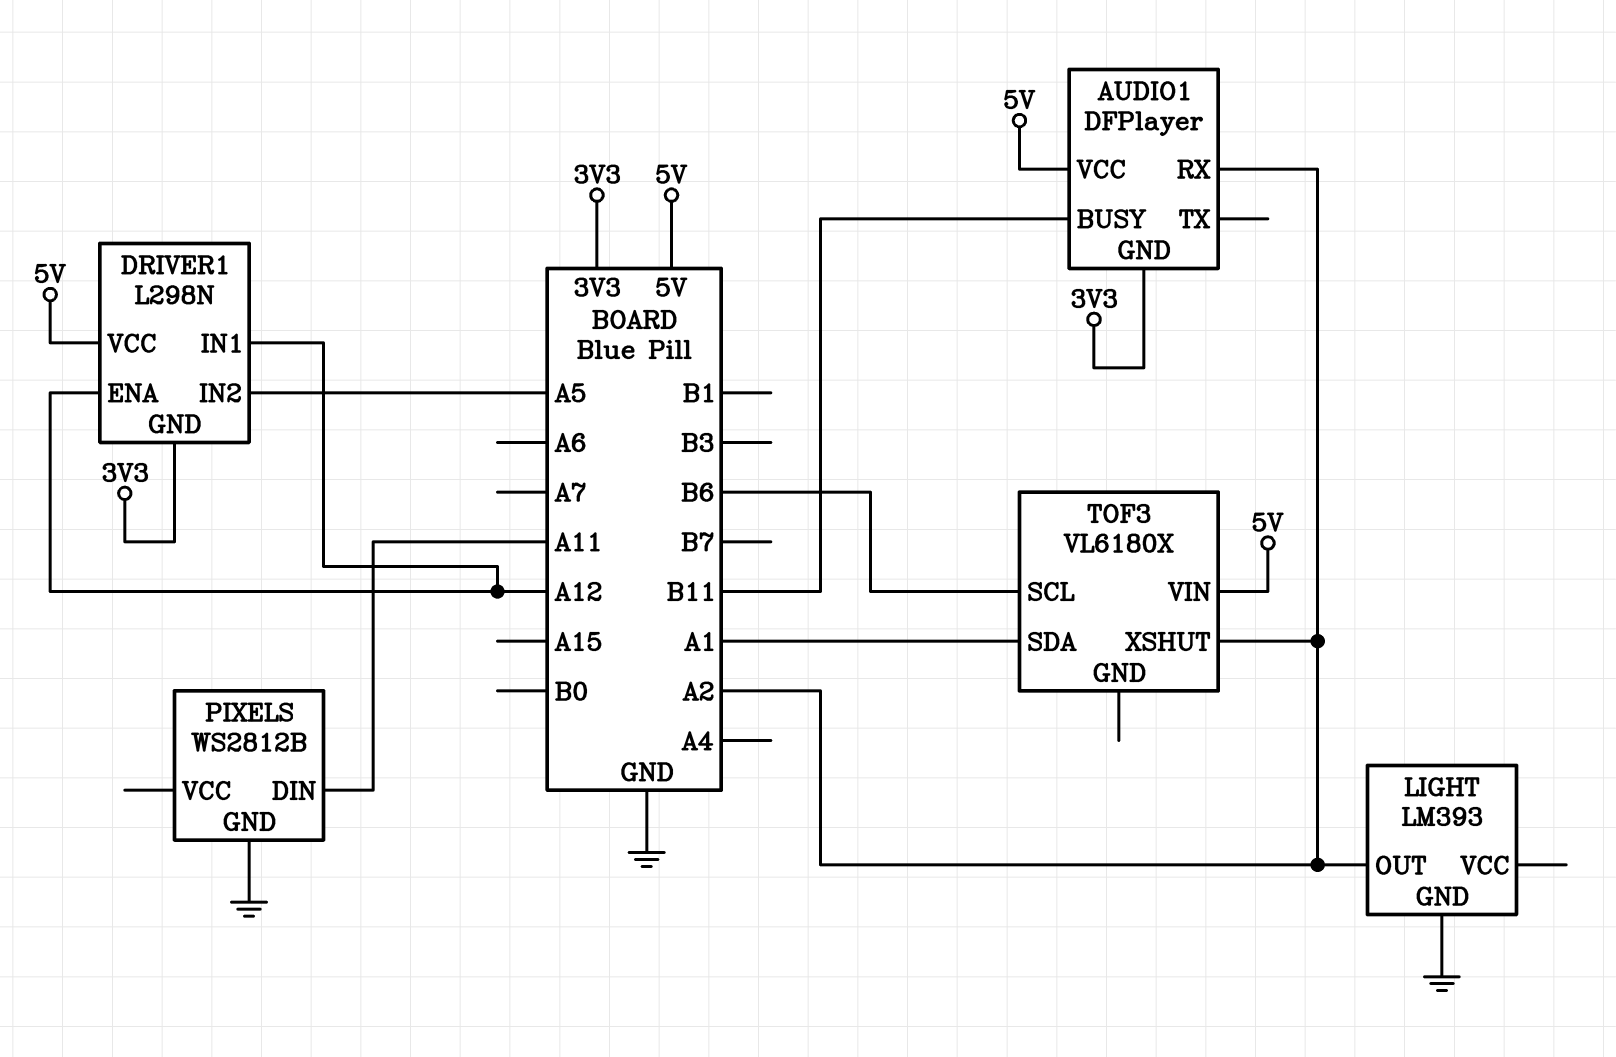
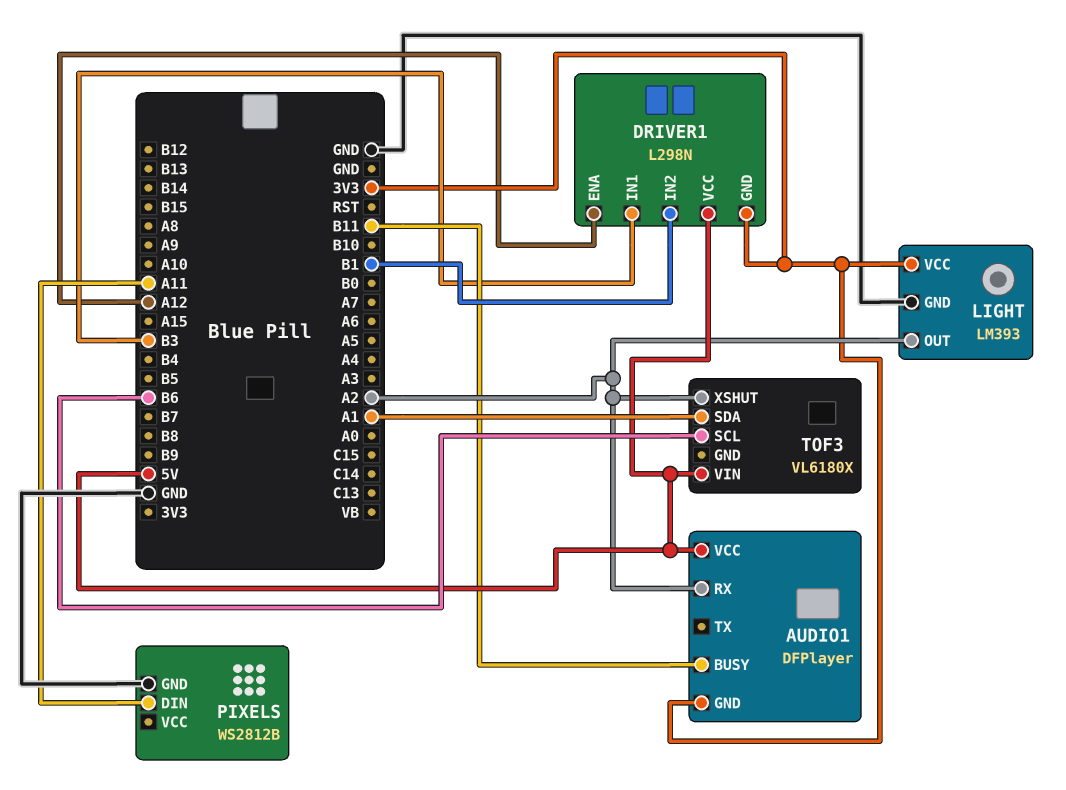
DRIVER1 pin IN1: A12 -> B3
DRIVER1 pin IN2: A5 -> B1
LIGHT pin VCC: none -> 3V3

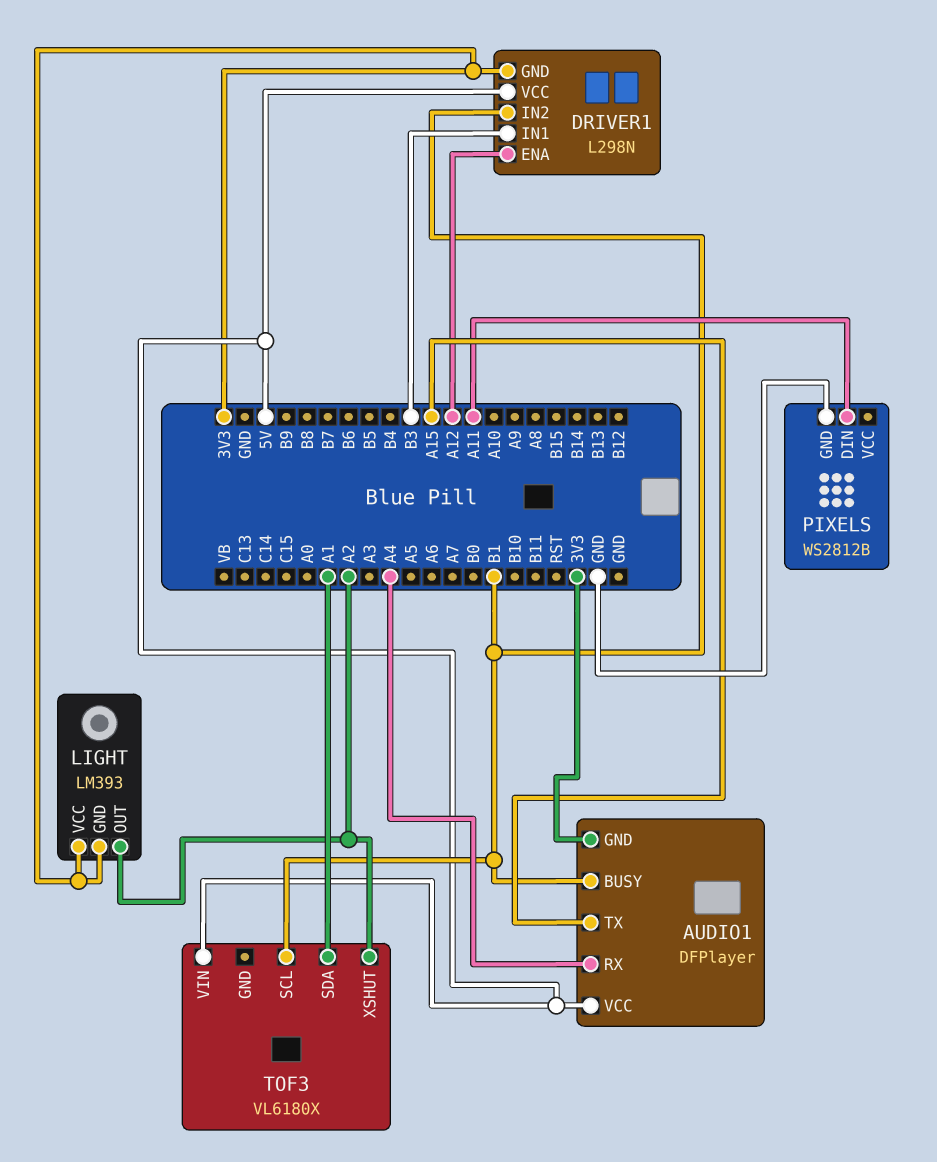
AUDIO1 pin BUSY: B11 -> B1
AUDIO1 pin RX: A2 -> A4
AUDIO1 pin TX: none -> A15
LIGHT pin GND: GND -> 3V3
TOF3 pin SCL: B6 -> B1

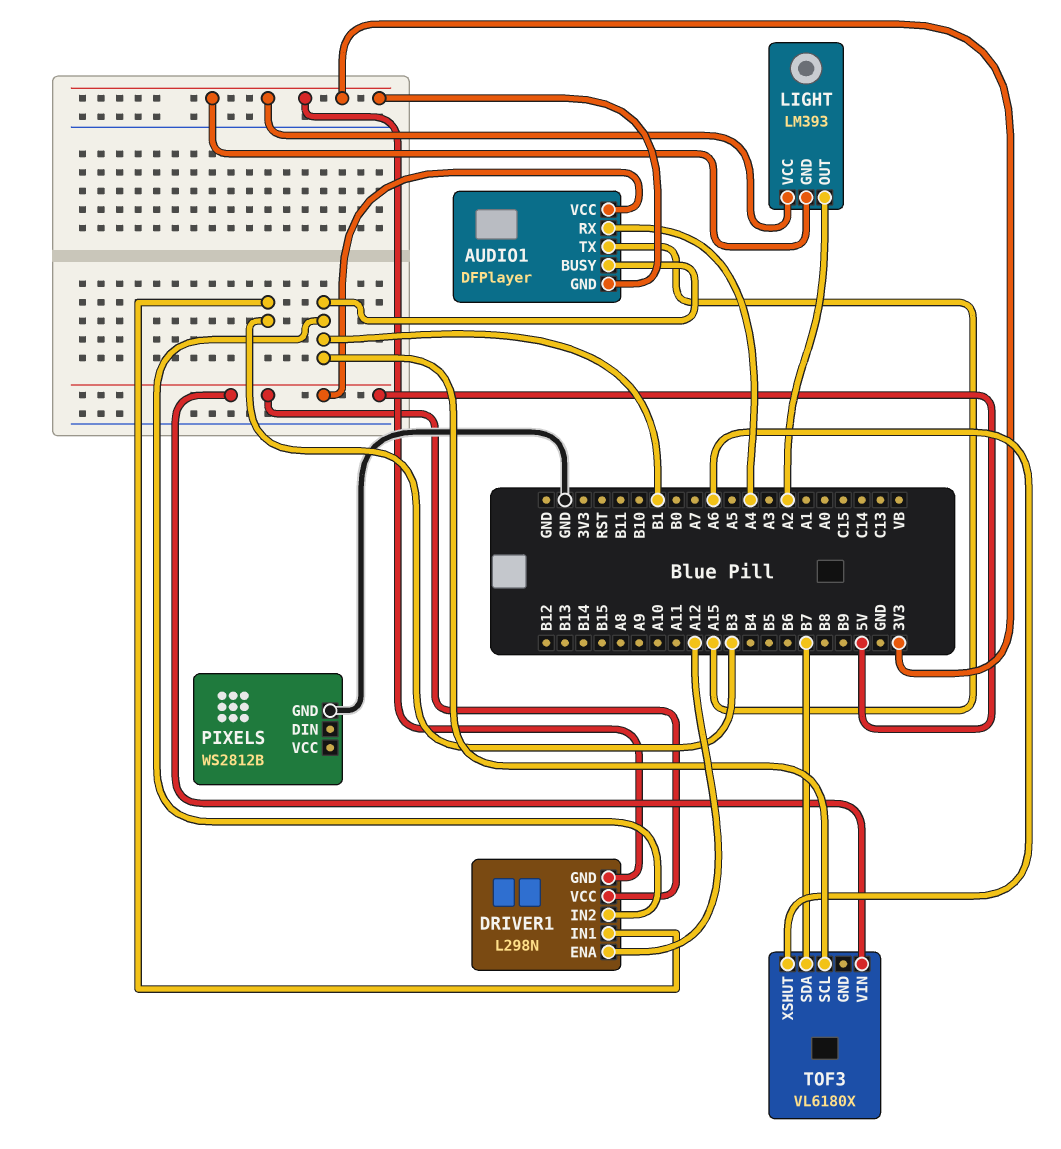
PIXELS pin DIN: A11 -> none
TOF3 pin SDA: A1 -> B7
TOF3 pin XSHUT: A2 -> A6

